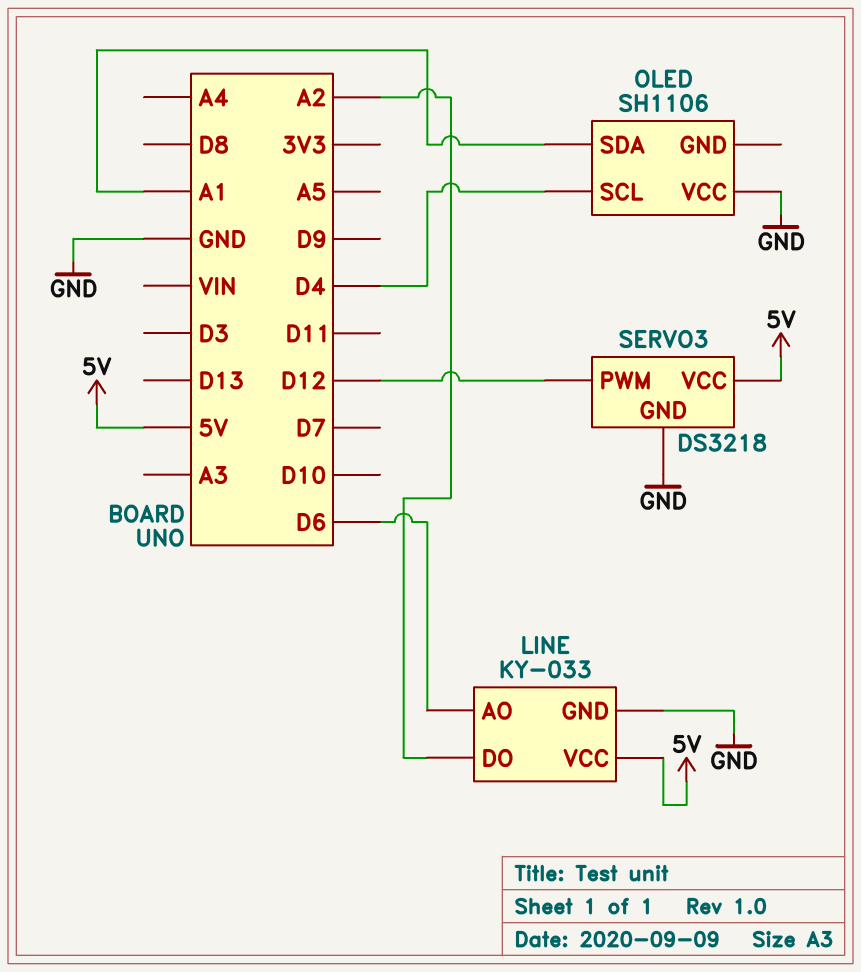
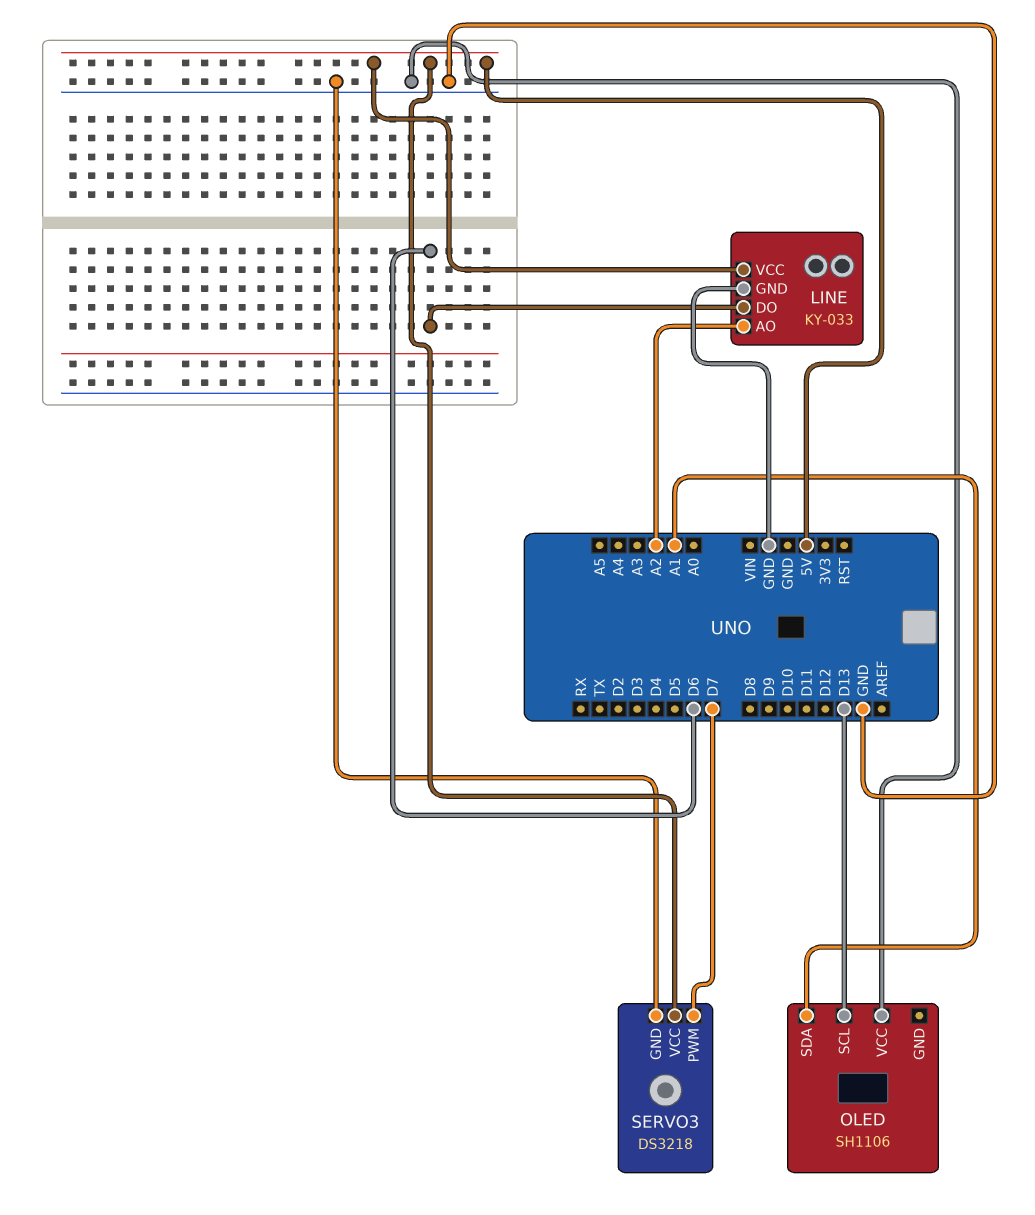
LINE pin AO: D6 -> A2
LINE pin DO: A2 -> D6
OLED pin SCL: D4 -> D13
SERVO3 pin PWM: D12 -> D7

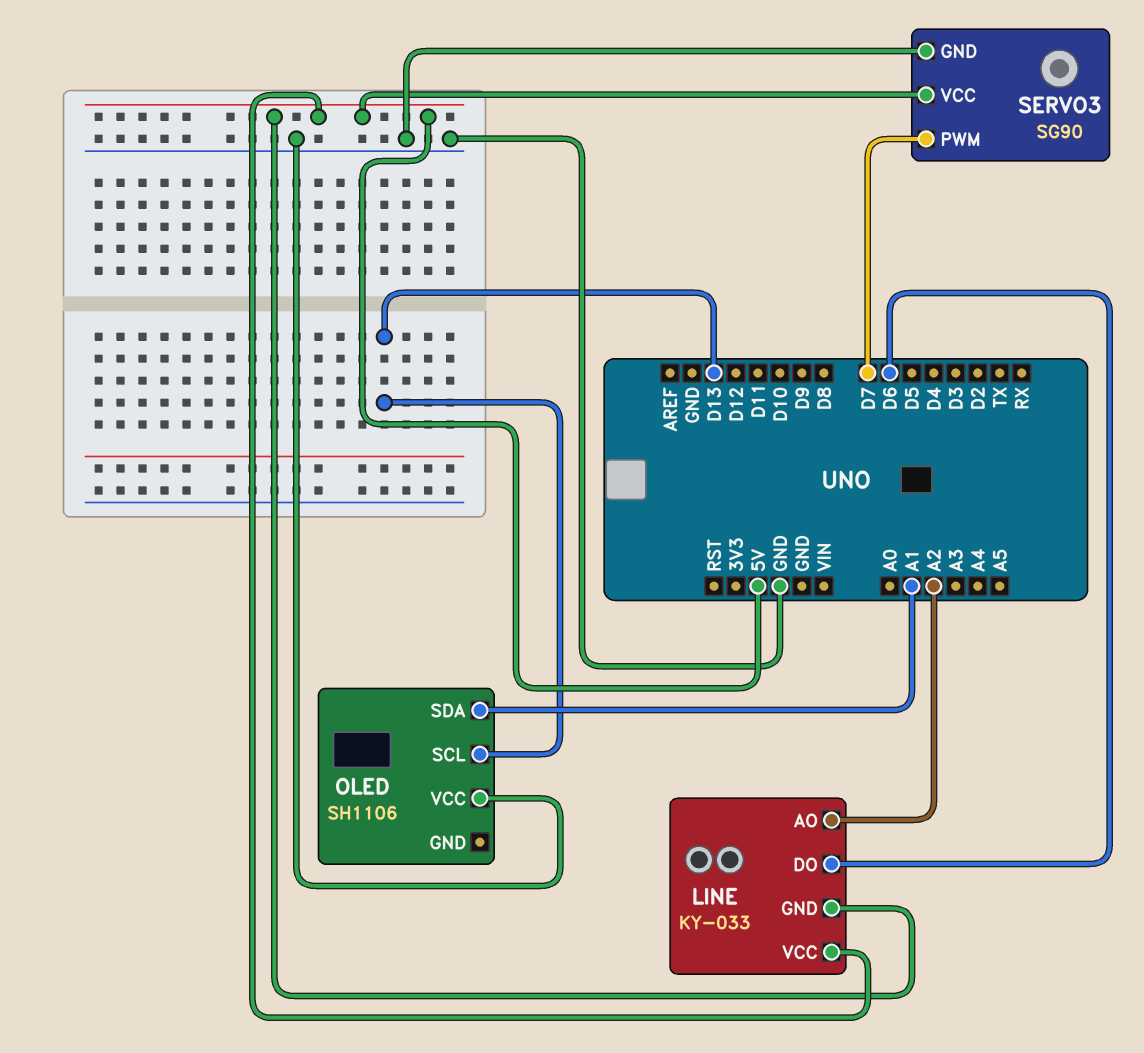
LINE pin GND: GND -> 5V
SERVO3: DS3218 -> SG90

